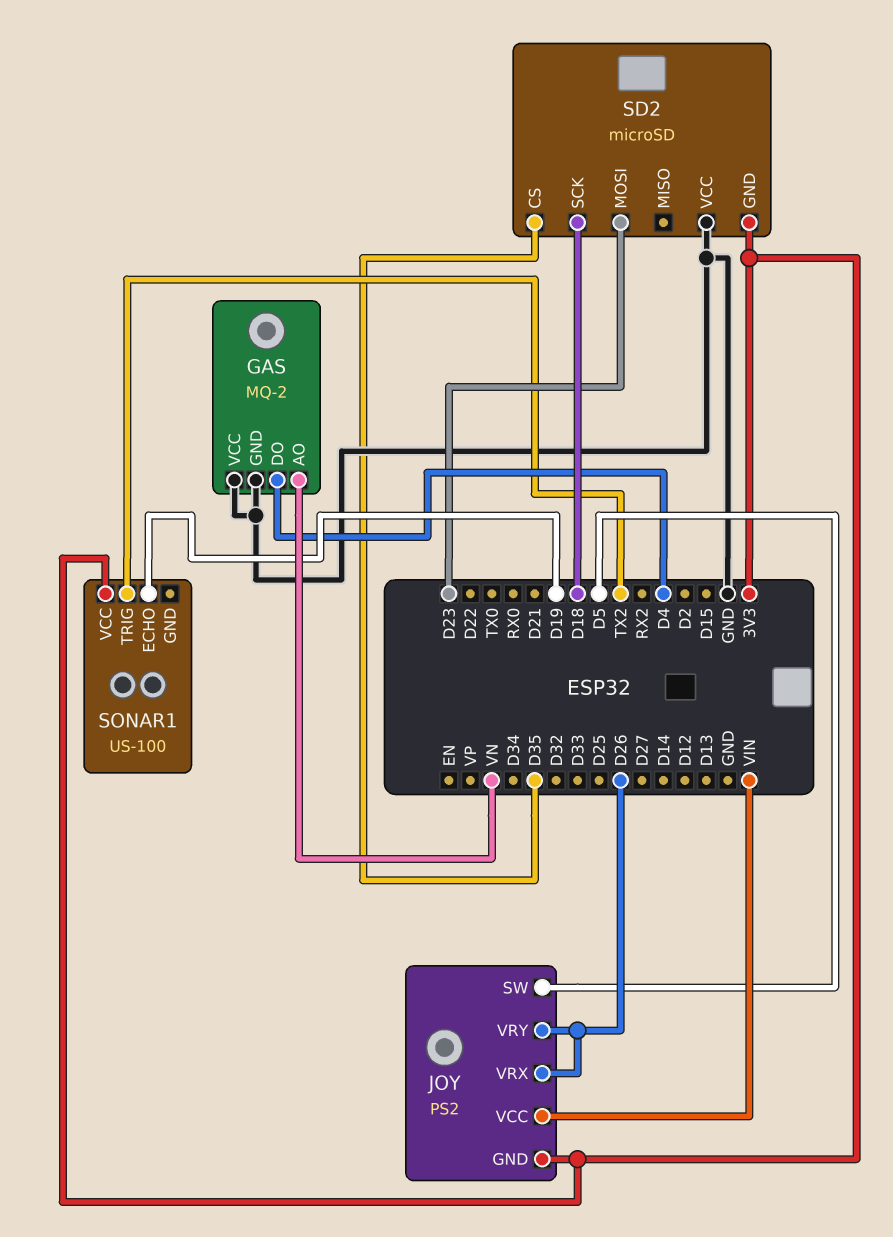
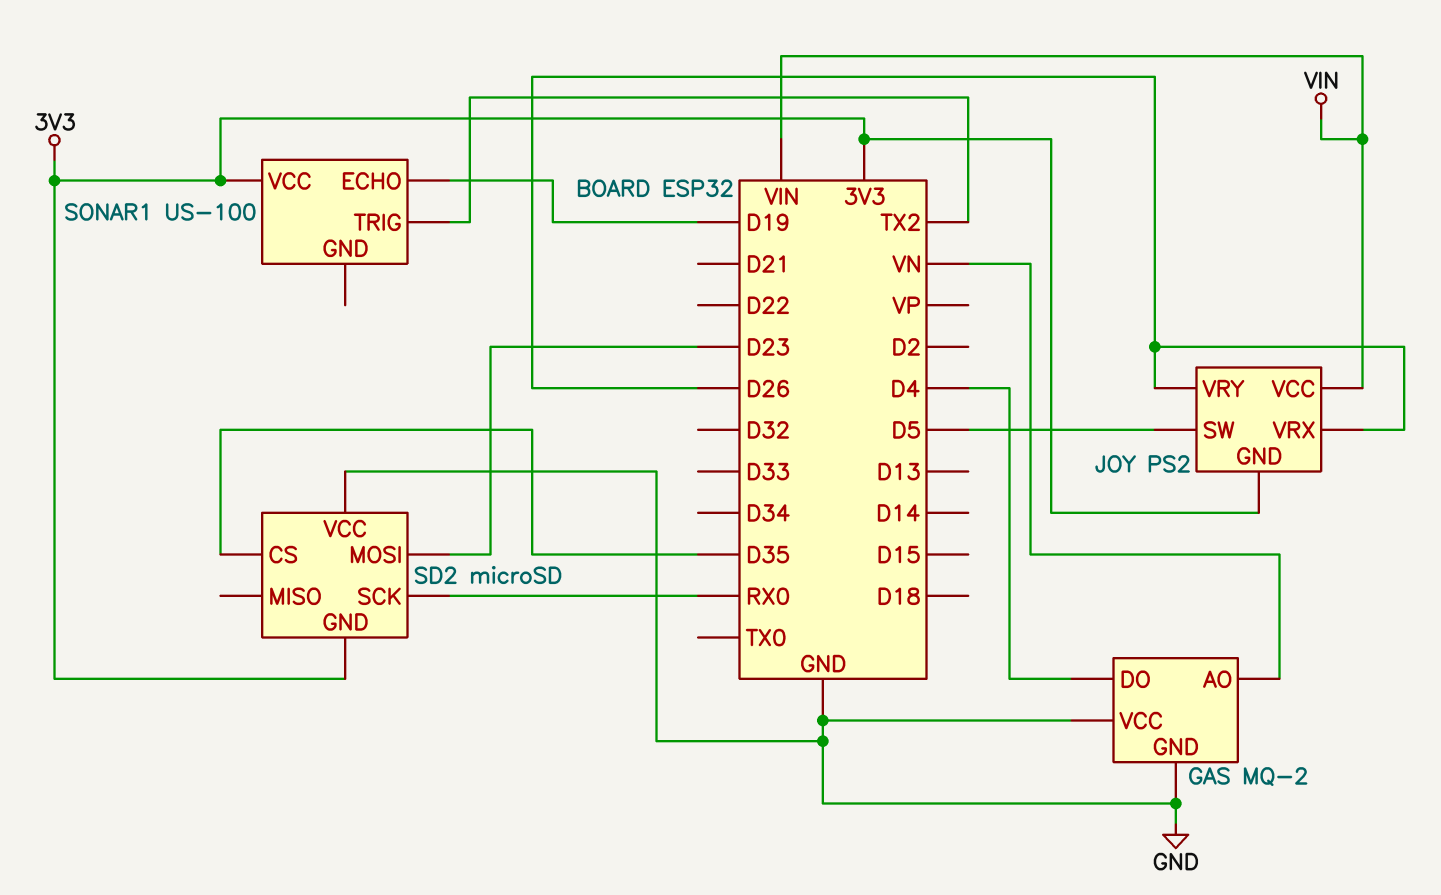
SD2 pin SCK: D18 -> RX0

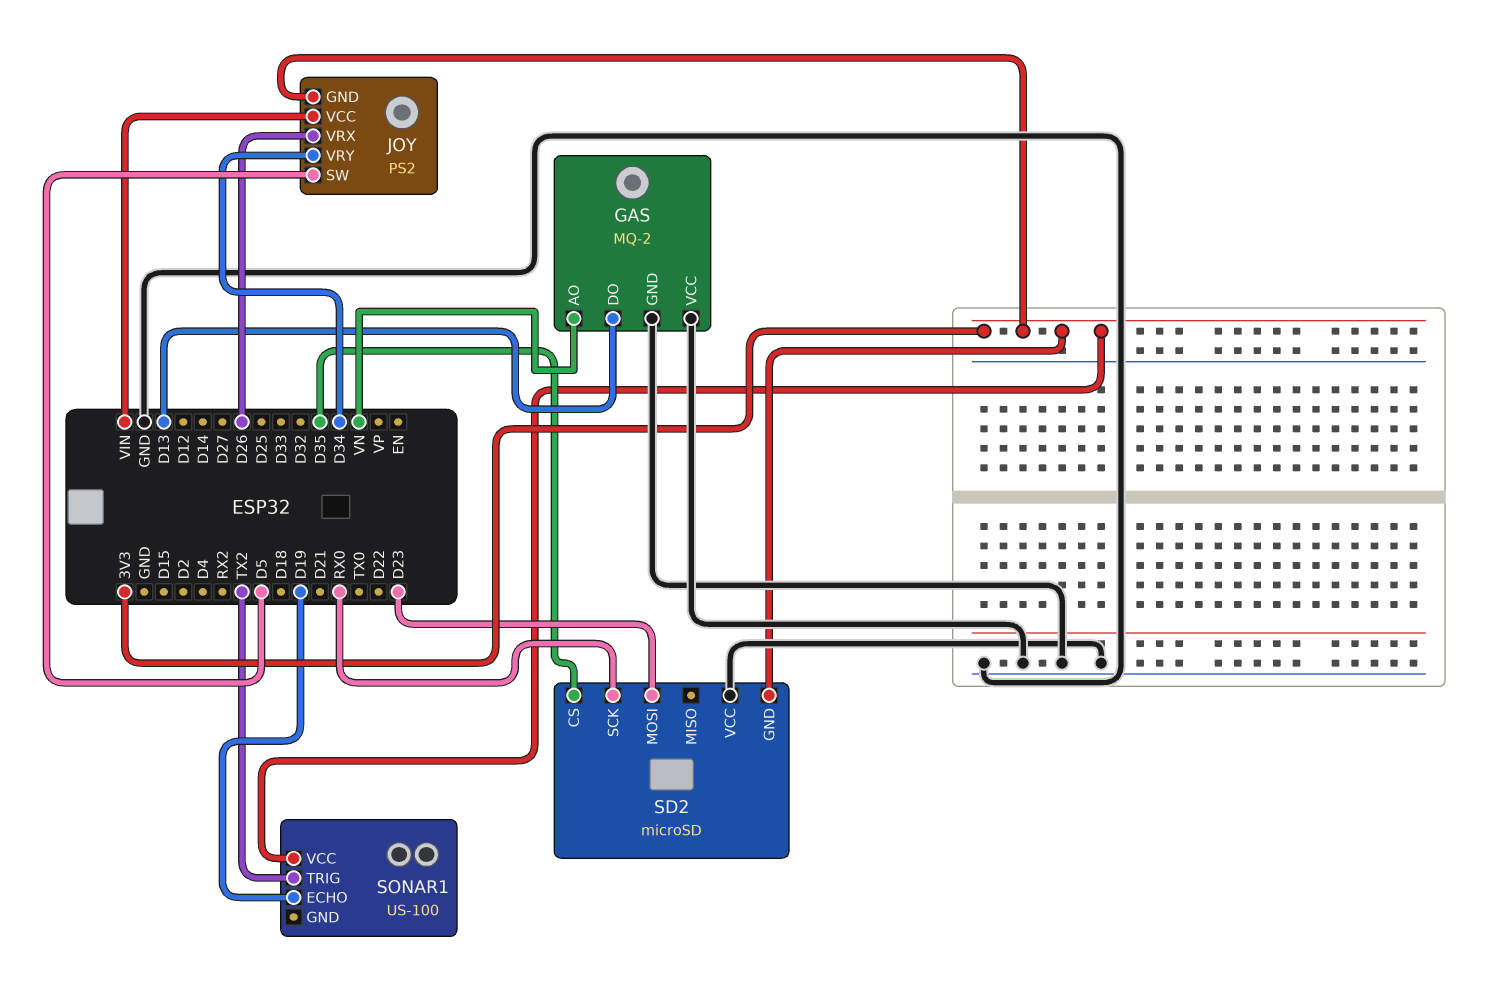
GAS pin DO: D4 -> D13
JOY pin VRY: D26 -> D34

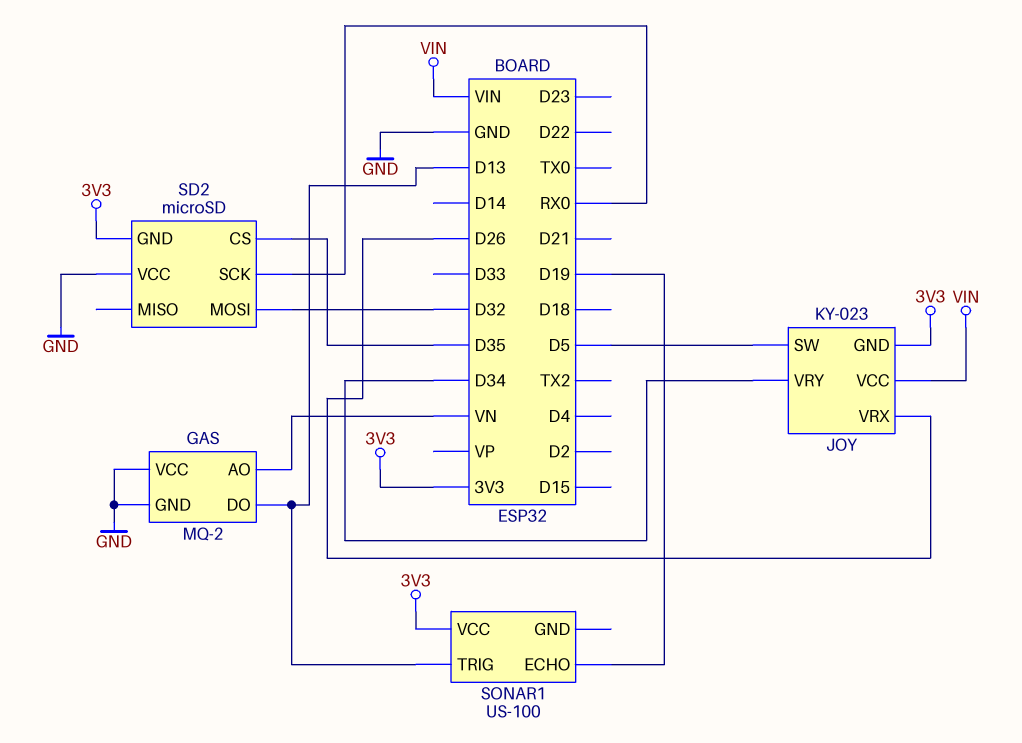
JOY: PS2 -> KY-023
SD2 pin MOSI: D23 -> D32
SONAR1 pin TRIG: TX2 -> D13

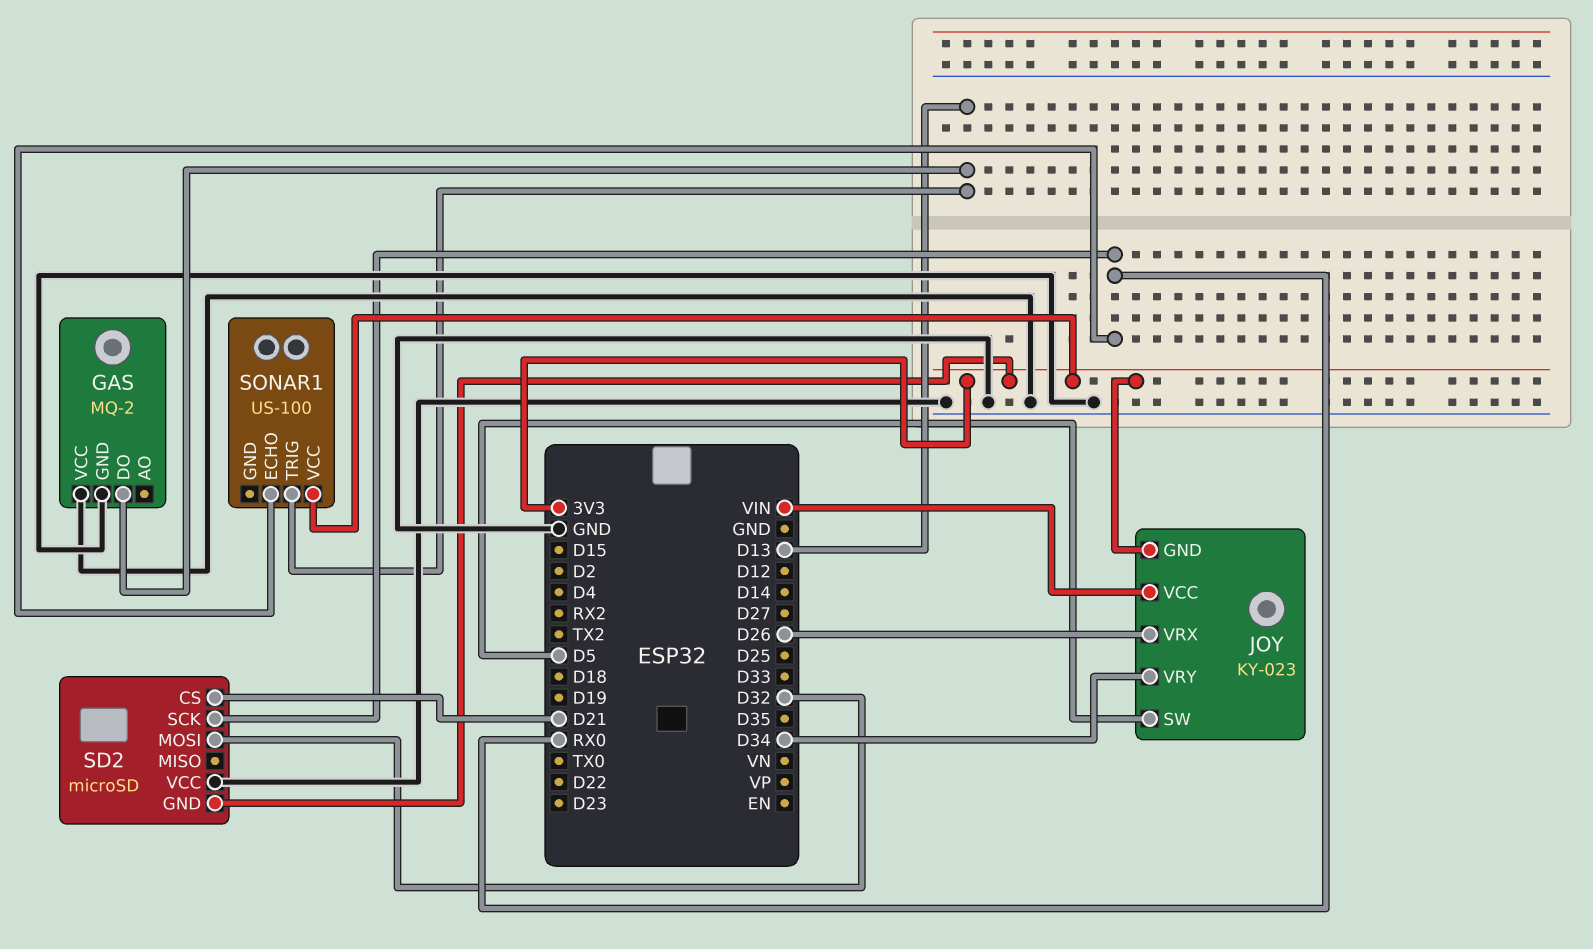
GAS pin AO: VN -> none
SD2 pin CS: D35 -> D21
SONAR1 pin ECHO: D19 -> RX0

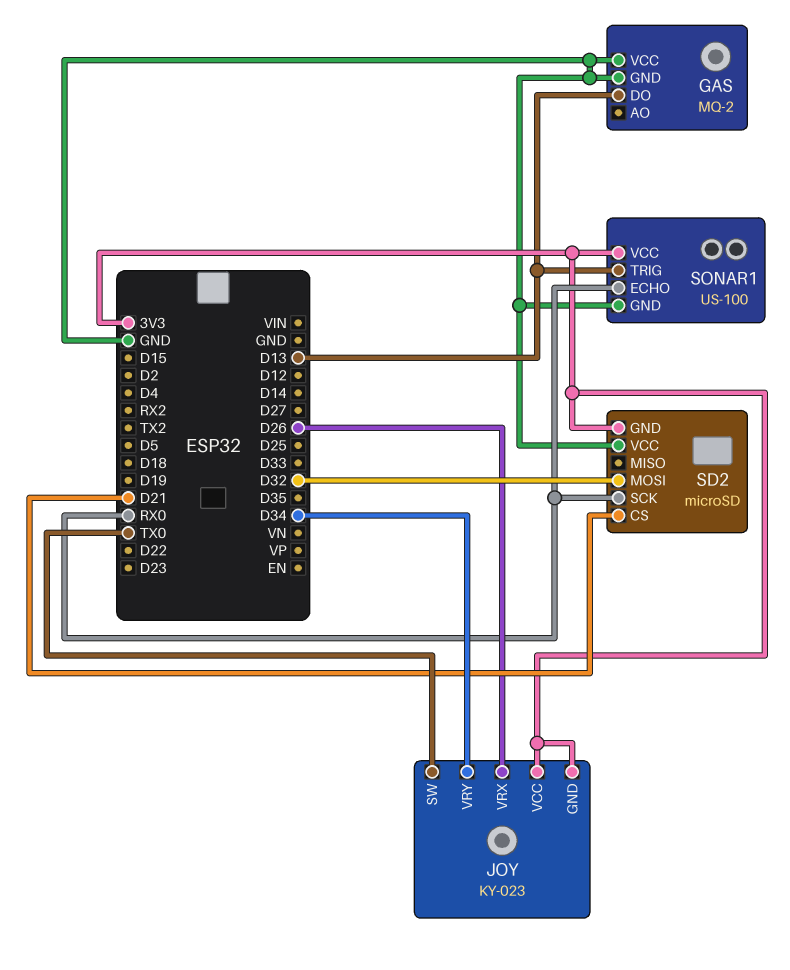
JOY pin SW: D5 -> TX0
JOY pin VCC: VIN -> 3V3
SONAR1 pin GND: none -> GND

